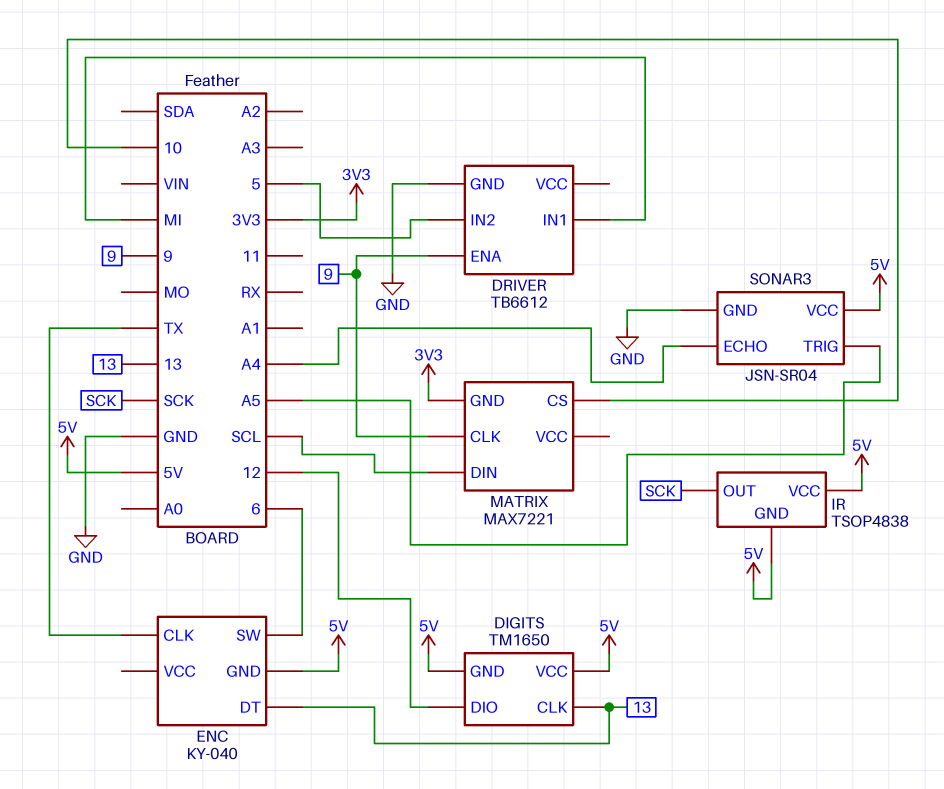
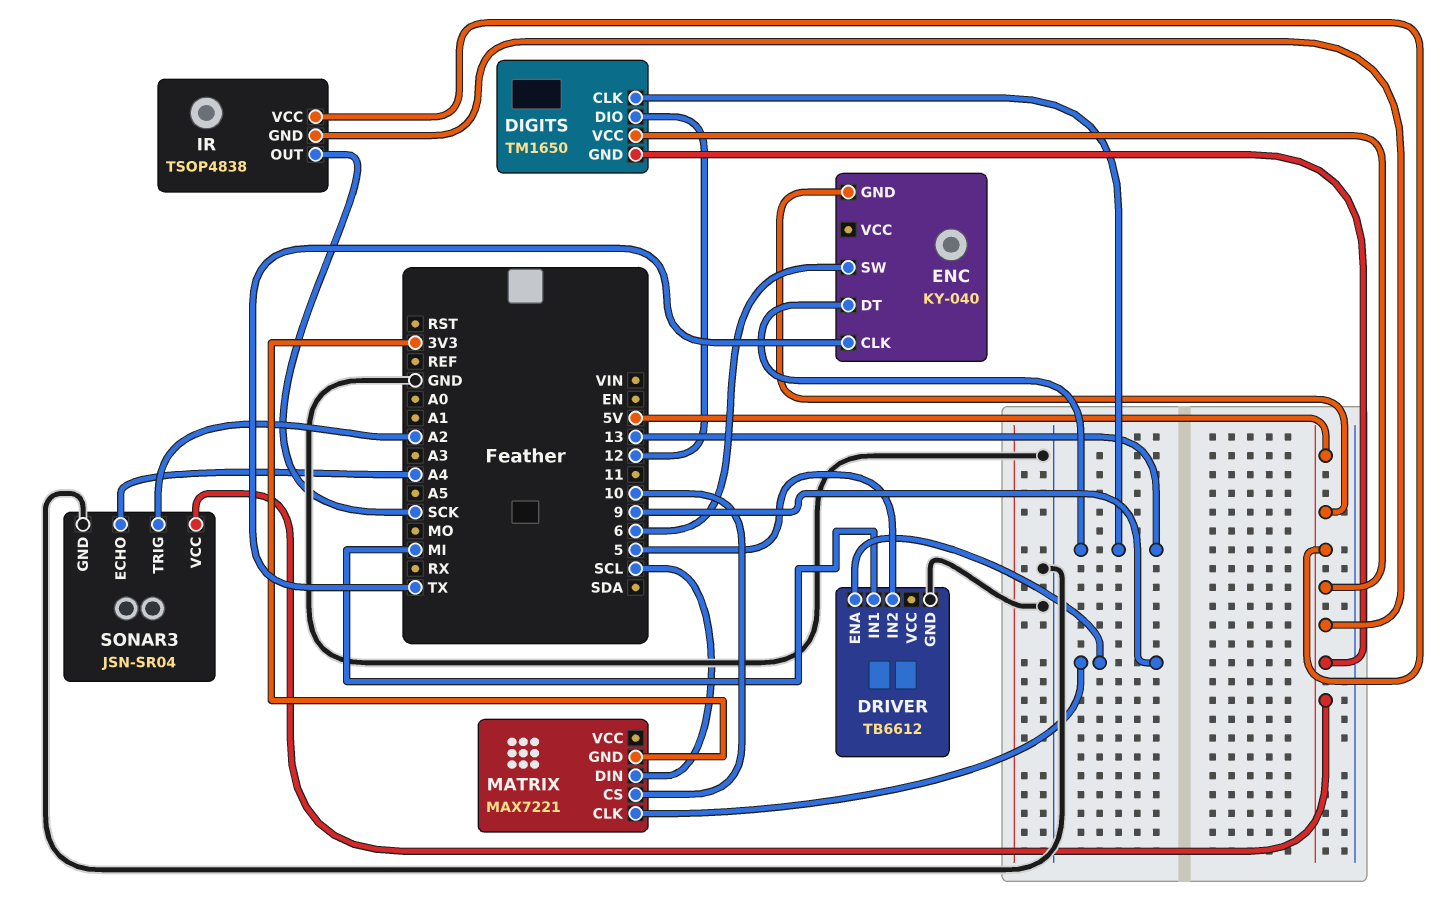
SONAR3 pin TRIG: A5 -> A2

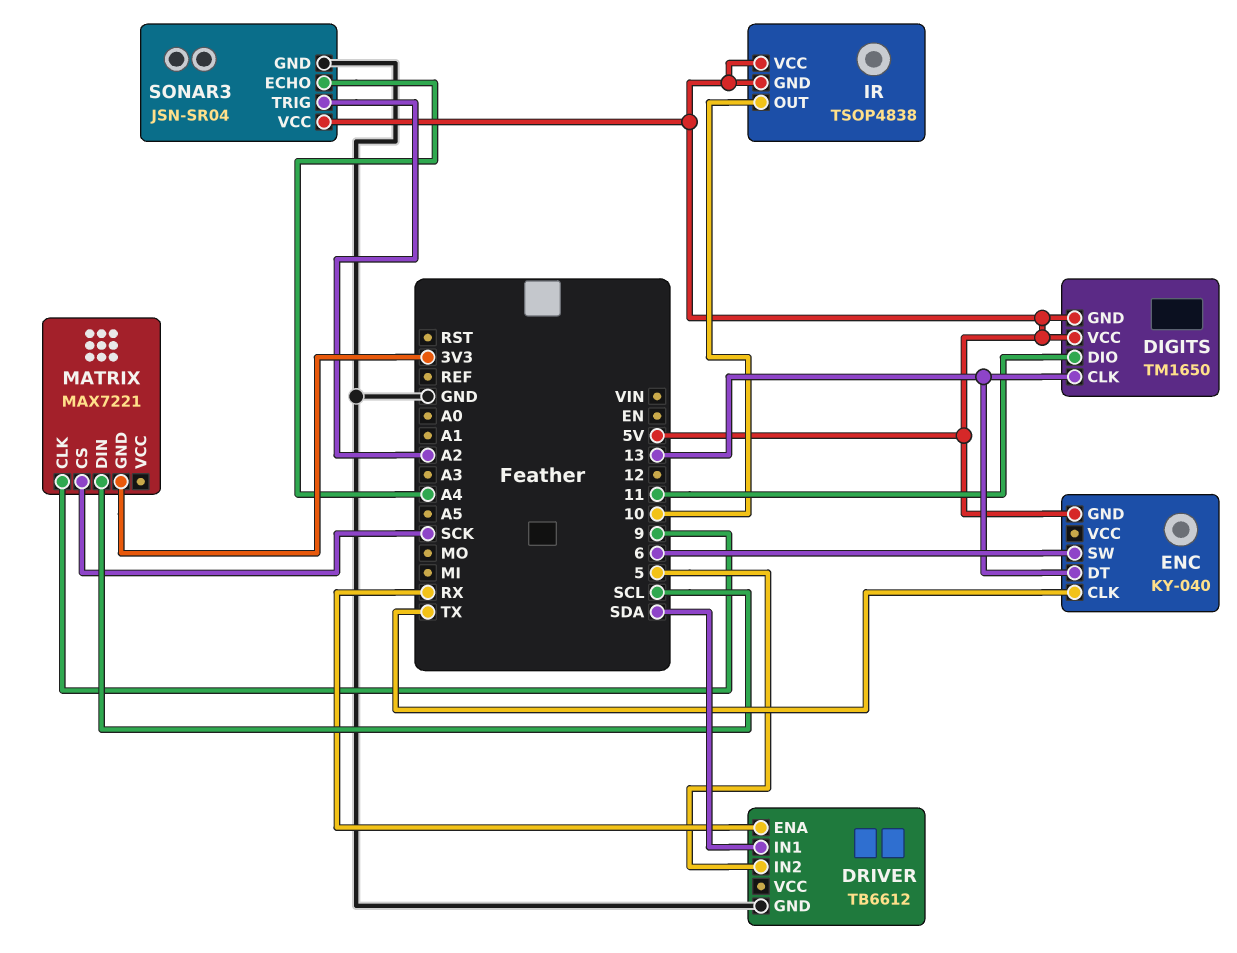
DIGITS pin DIO: 12 -> 11
DRIVER pin ENA: 9 -> RX
DRIVER pin IN1: MI -> SDA
IR pin OUT: SCK -> 10
MATRIX pin CS: 10 -> SCK

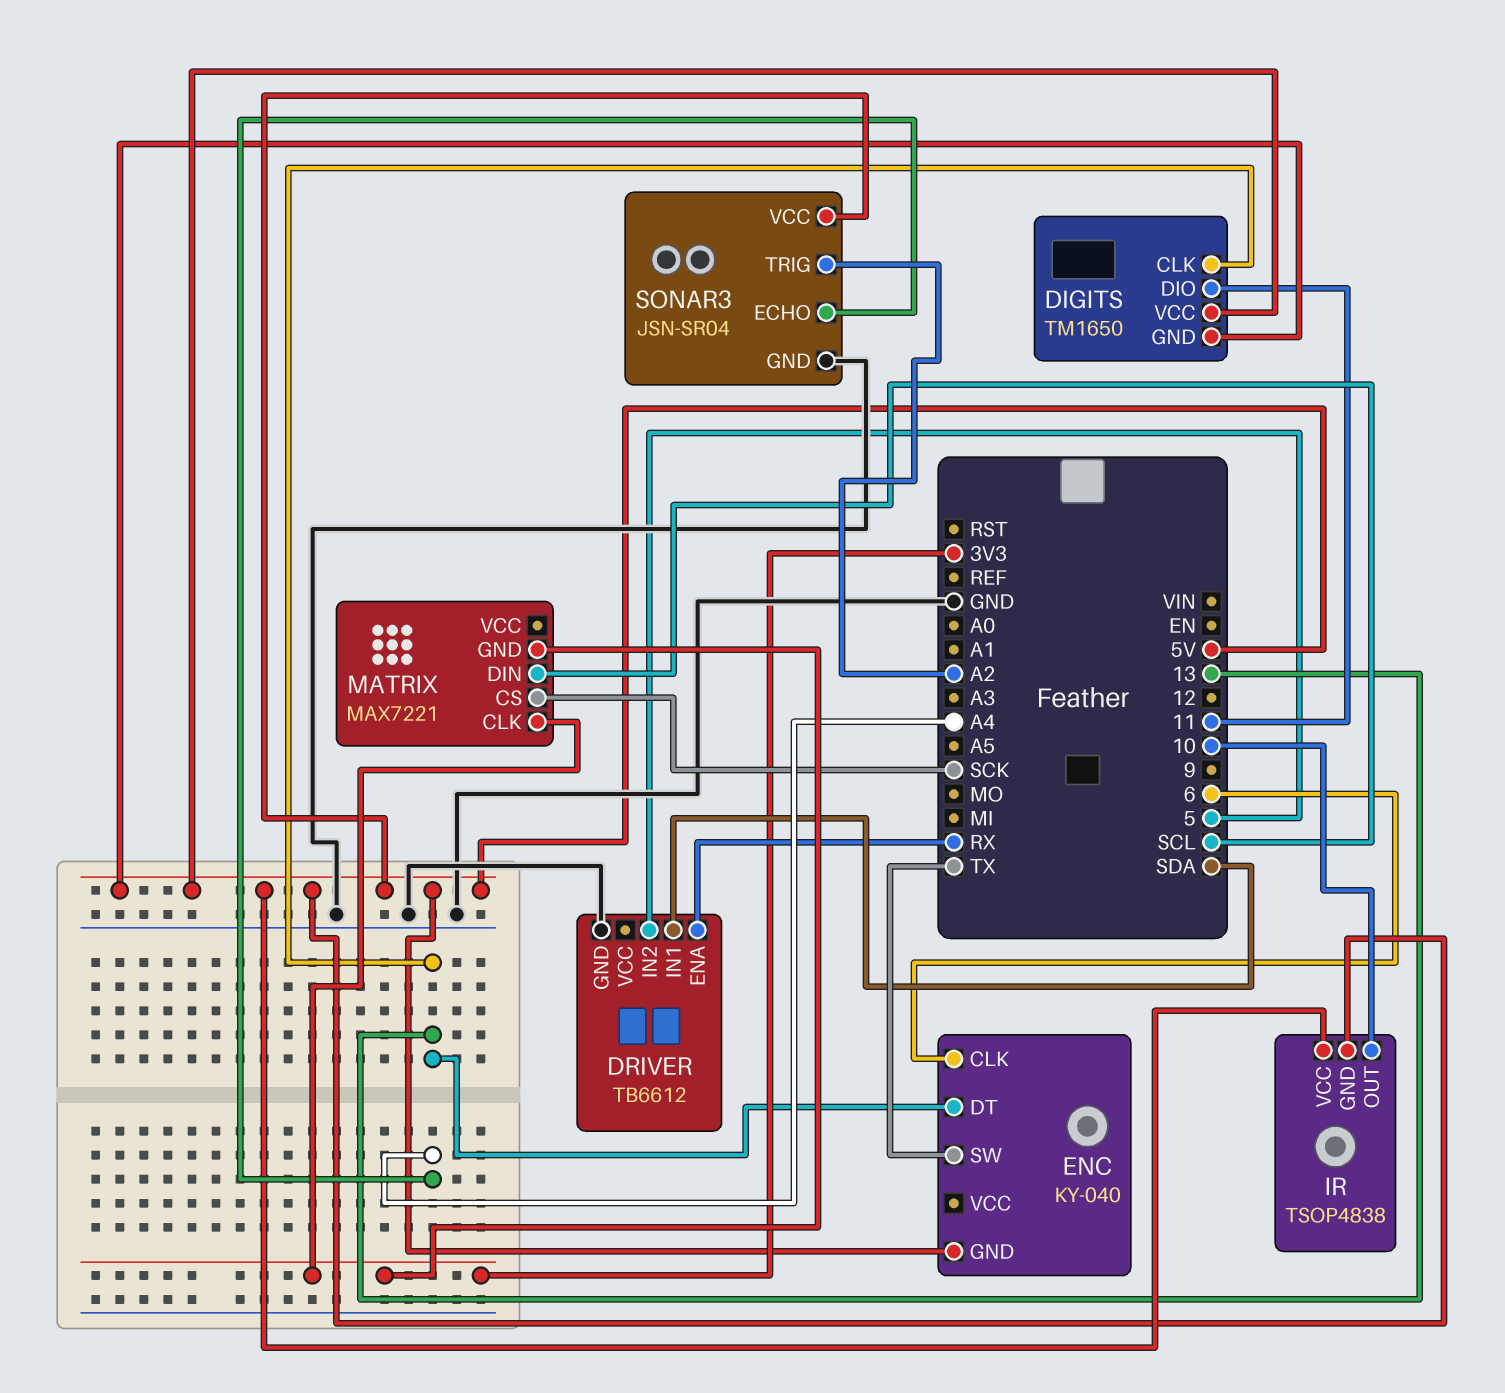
ENC pin CLK: TX -> 6
ENC pin SW: 6 -> TX
MATRIX pin CLK: 9 -> 3V3

